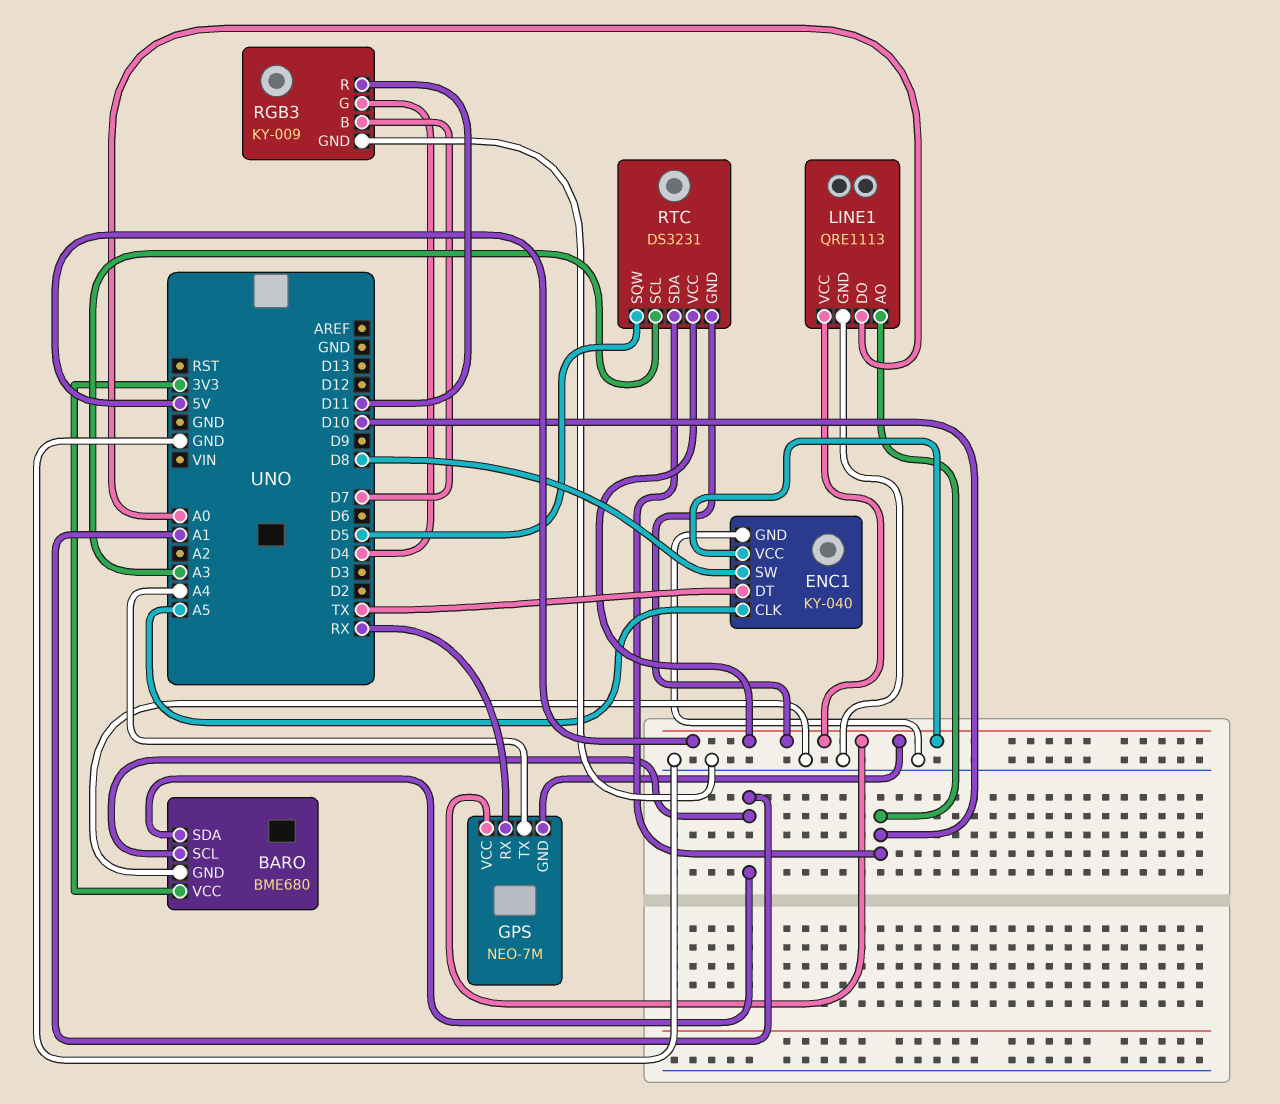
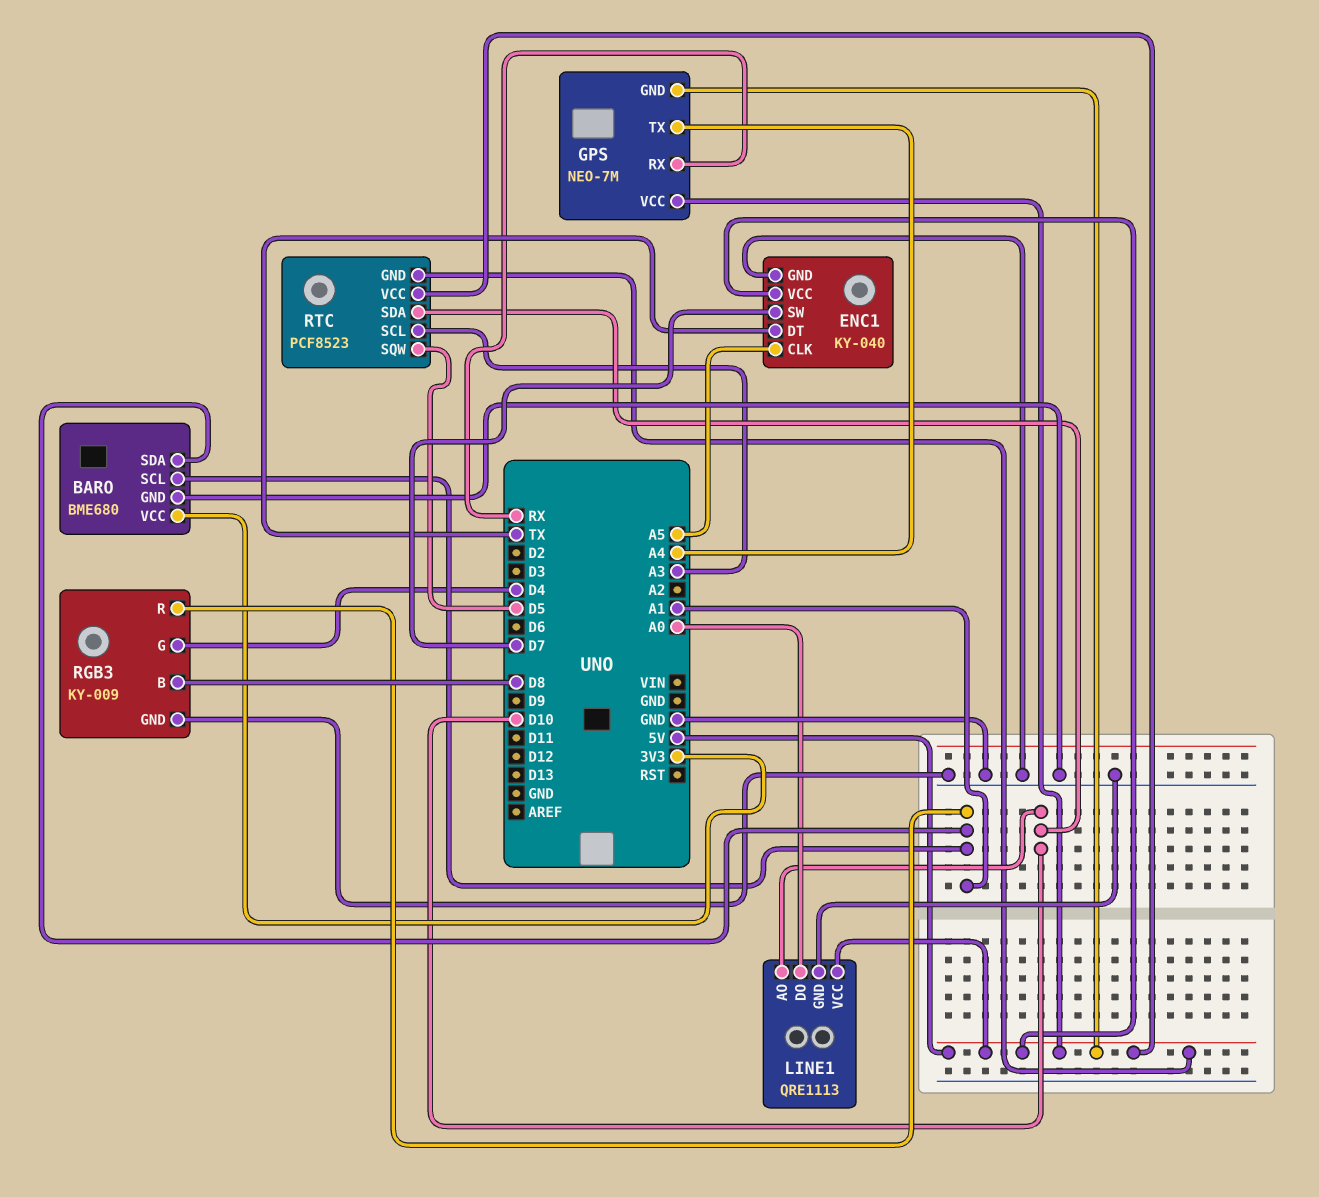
ENC1 pin SW: D8 -> D7
RGB3 pin B: D7 -> D8
RGB3 pin R: D11 -> A1
RTC: DS3231 -> PCF8523

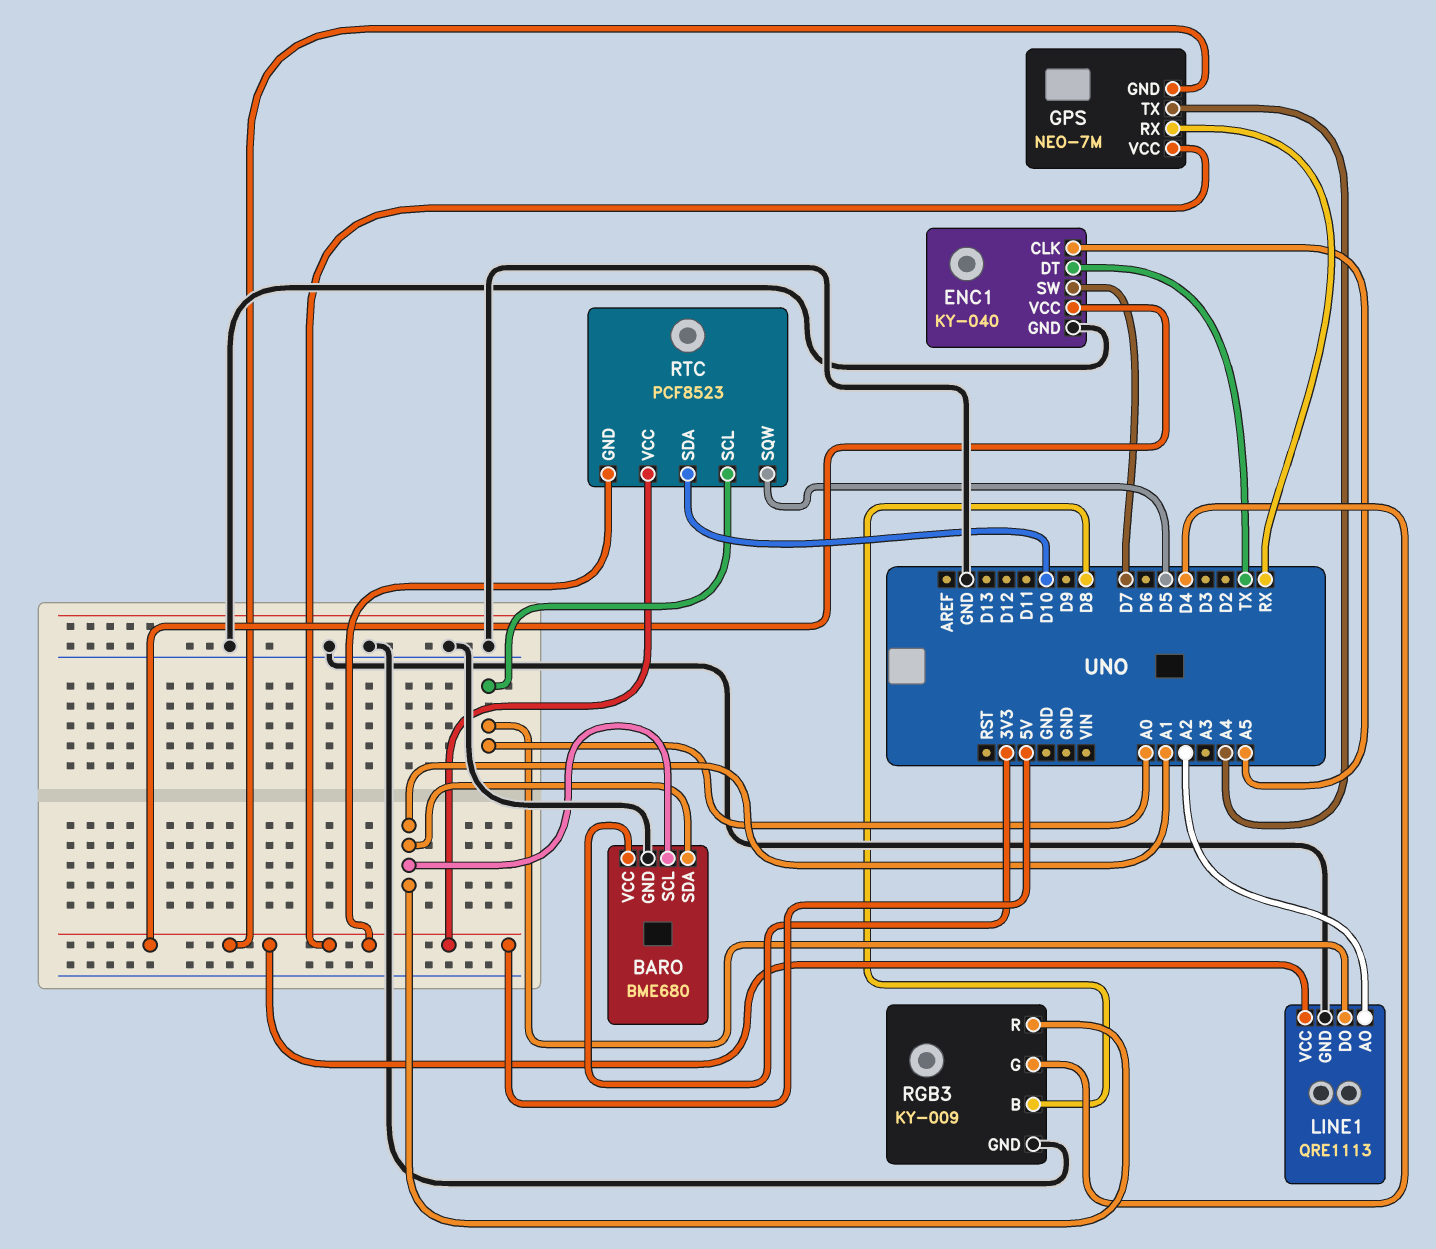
LINE1 pin AO: D10 -> A2
RTC pin SCL: A3 -> A0

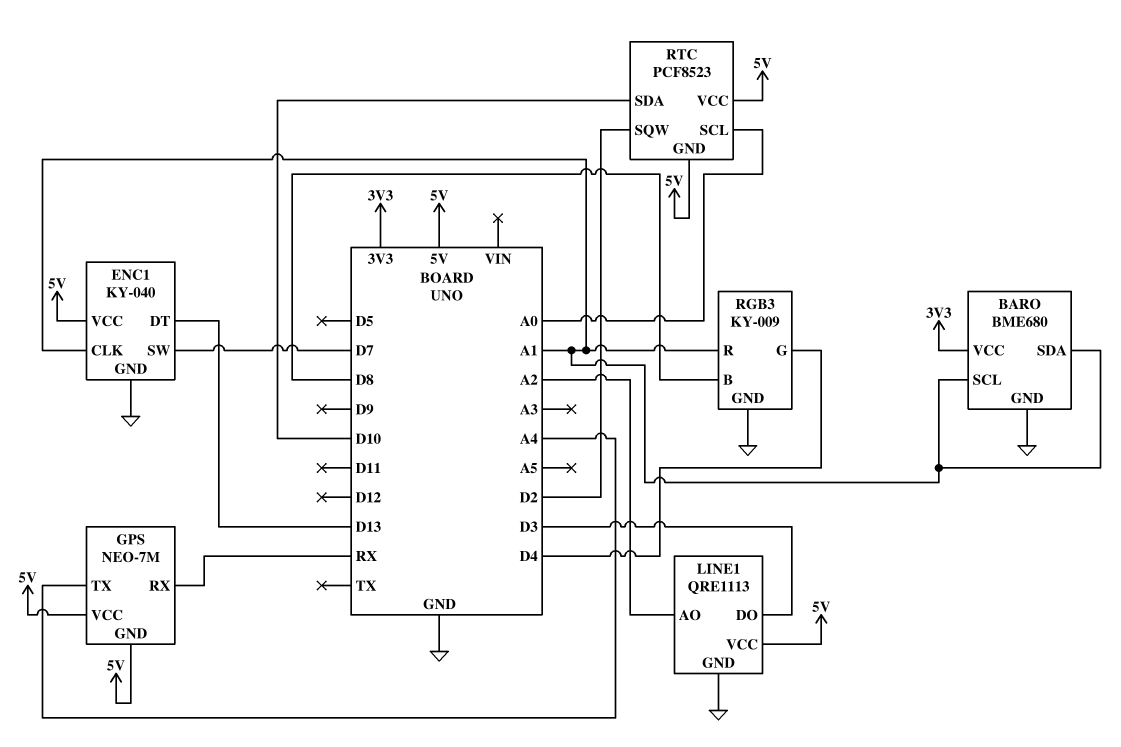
ENC1 pin CLK: A5 -> A1
ENC1 pin DT: TX -> D13
LINE1 pin DO: A0 -> D3
RTC pin SQW: D5 -> D2

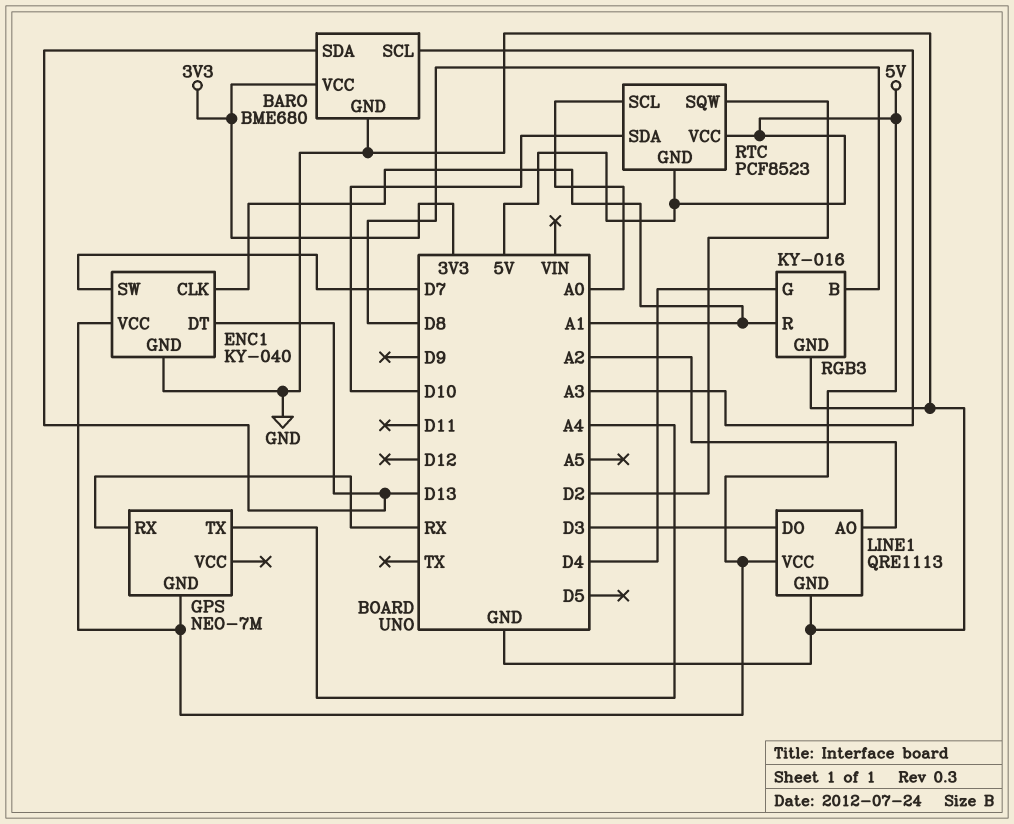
BARO pin SCL: A1 -> A3
BARO pin SDA: A1 -> D13
GPS pin VCC: 5V -> none
RGB3: KY-009 -> KY-016

